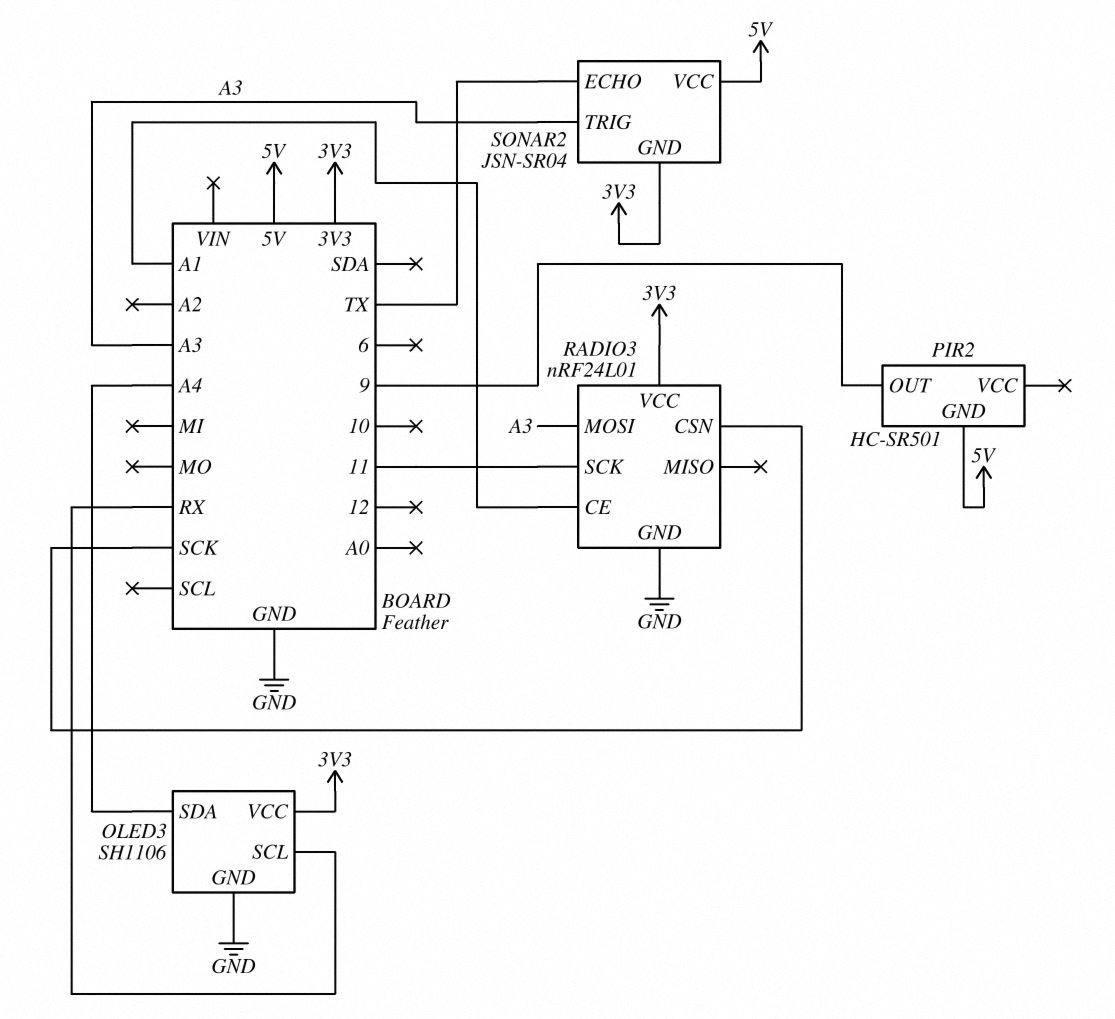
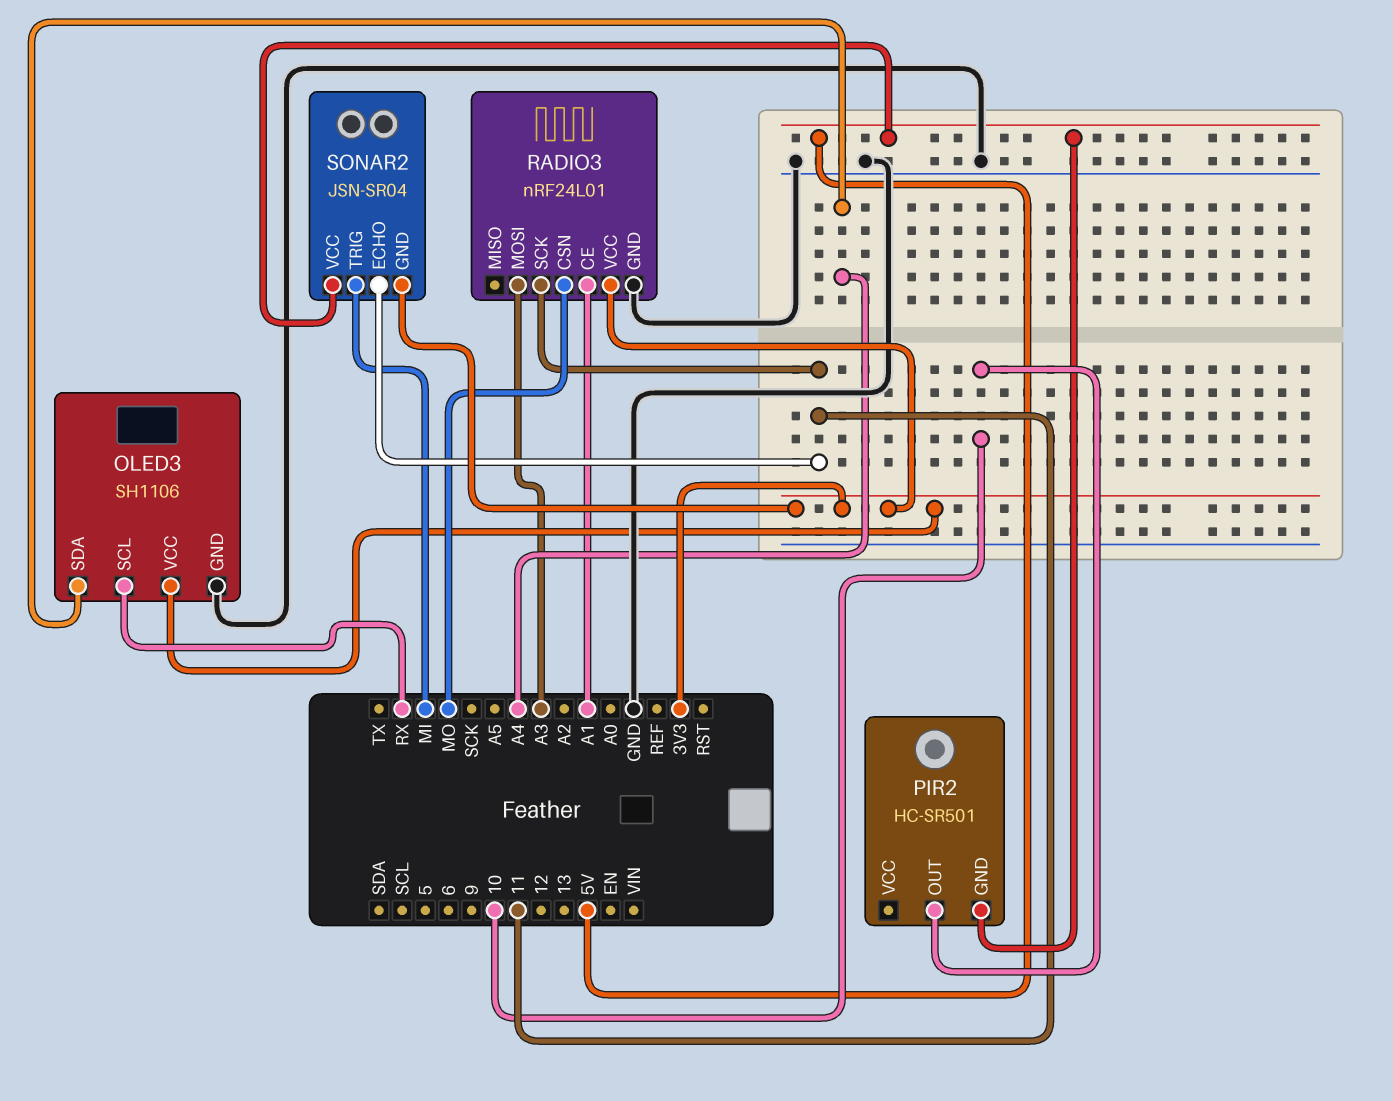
PIR2 pin OUT: 9 -> 10
RADIO3 pin CSN: SCK -> MO
SONAR2 pin ECHO: TX -> 11
SONAR2 pin TRIG: A3 -> MI

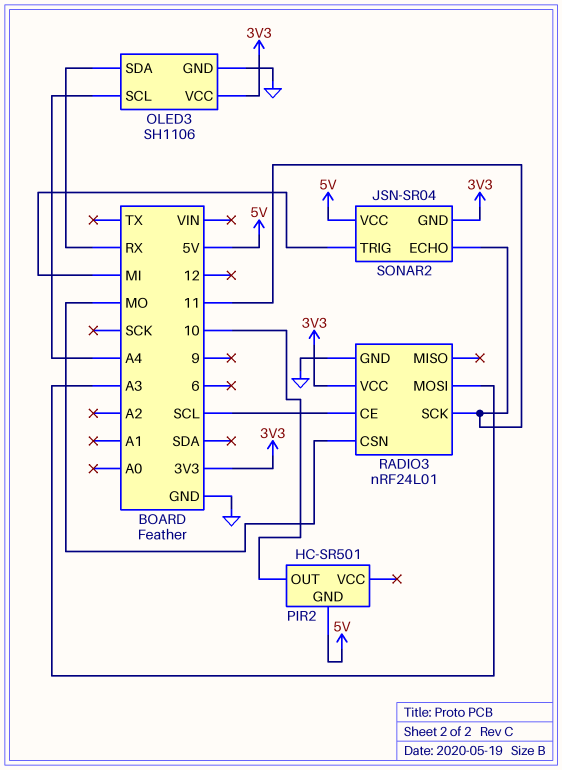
OLED3 pin SCL: RX -> A4
OLED3 pin SDA: A4 -> RX
RADIO3 pin CE: A1 -> SCL

